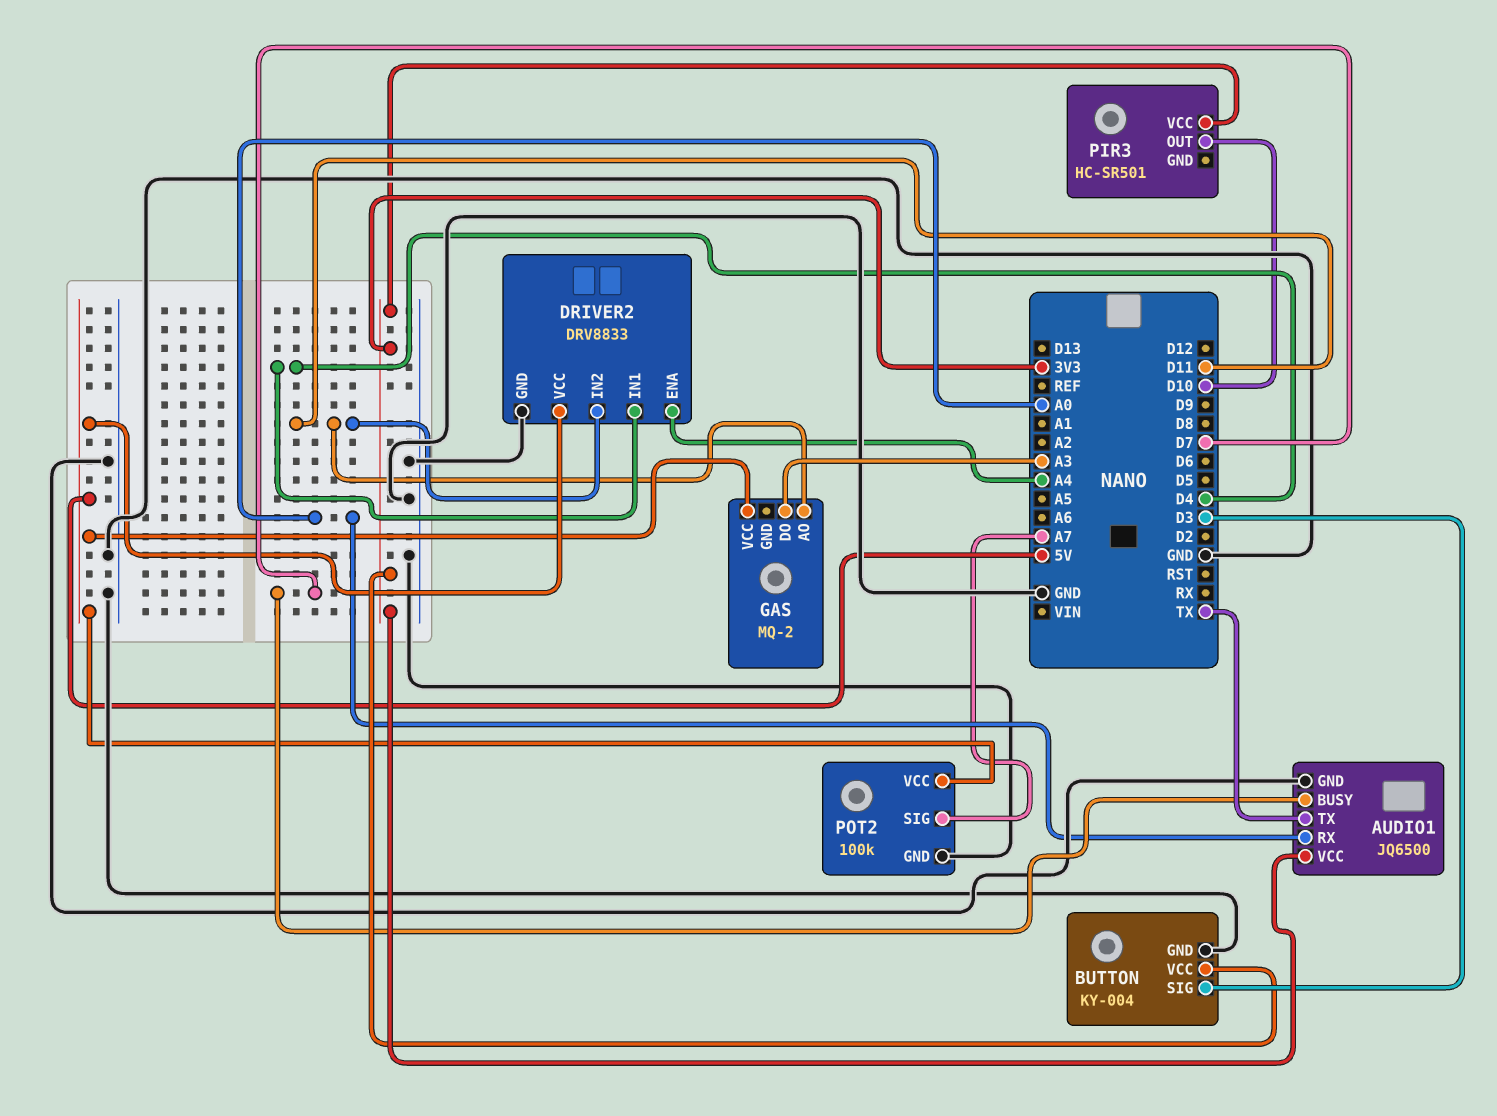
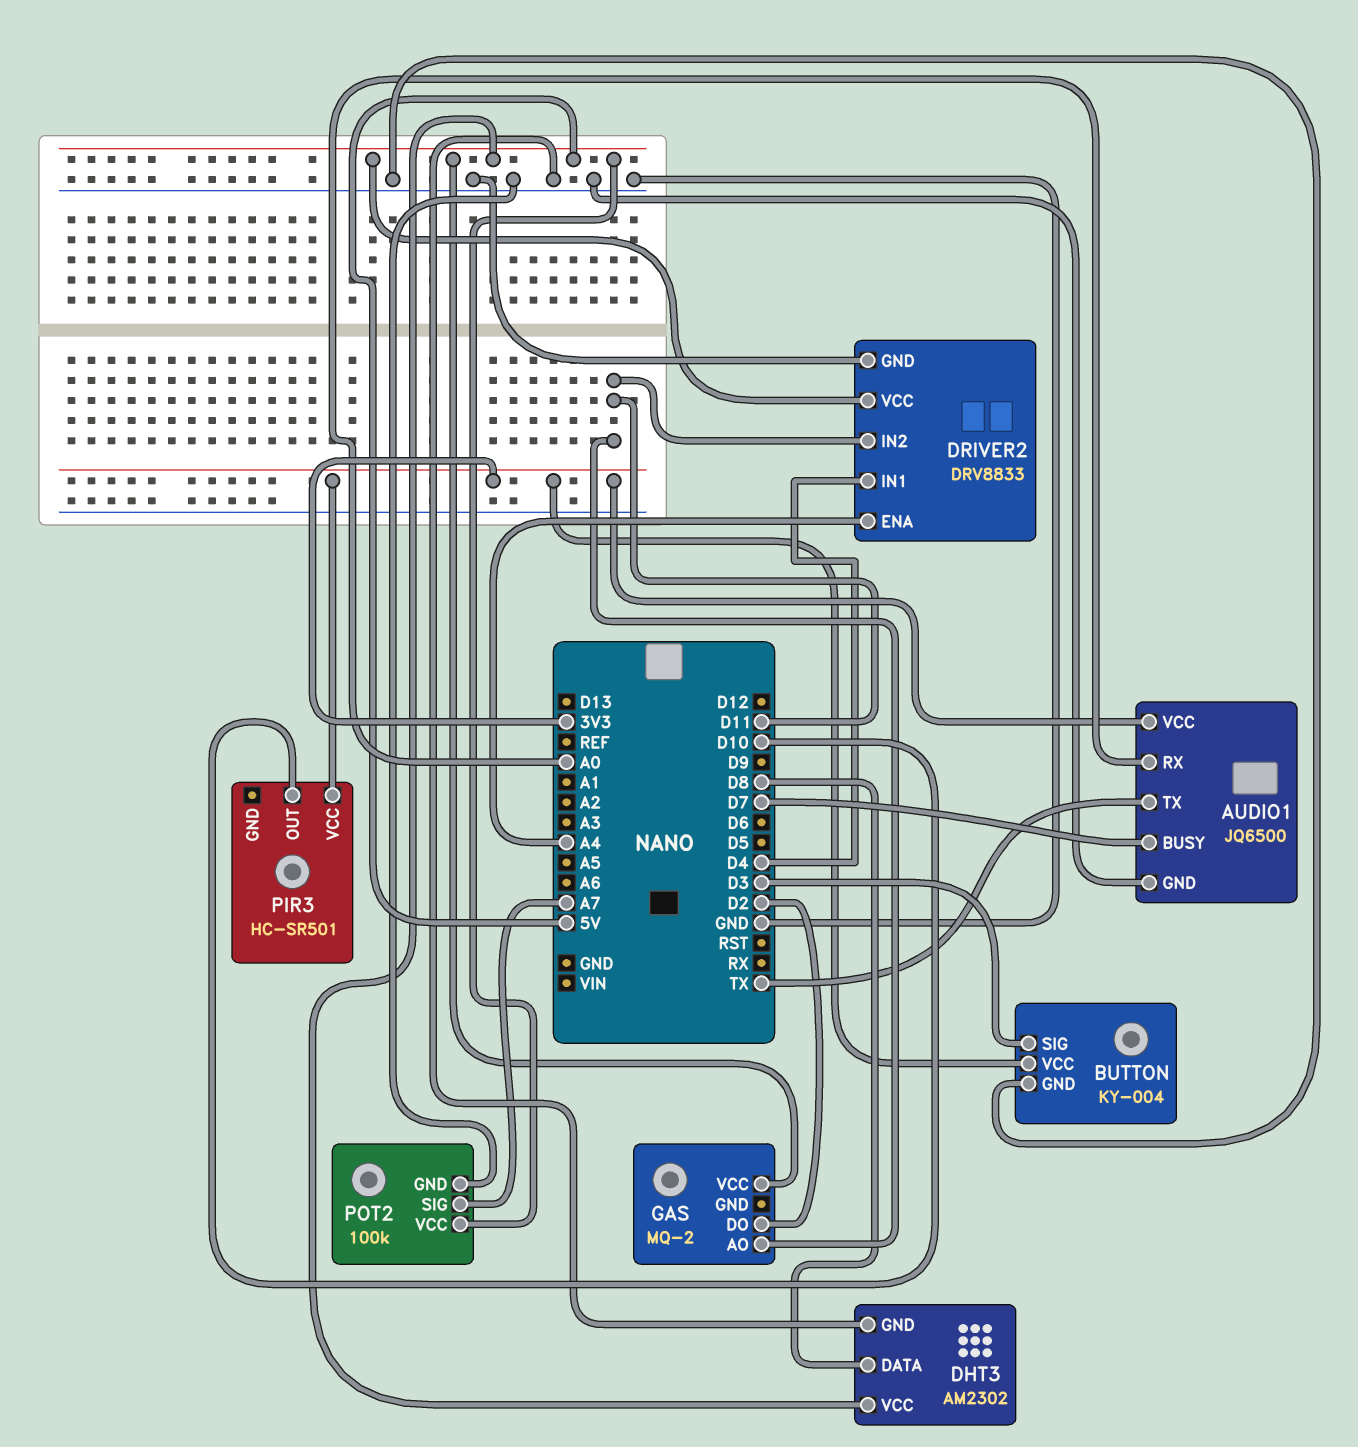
DHT3: none -> AM2302
DHT3 pin DATA: none -> D8
DHT3 pin GND: none -> GND
DHT3 pin VCC: none -> 5V
GAS pin DO: A3 -> D2

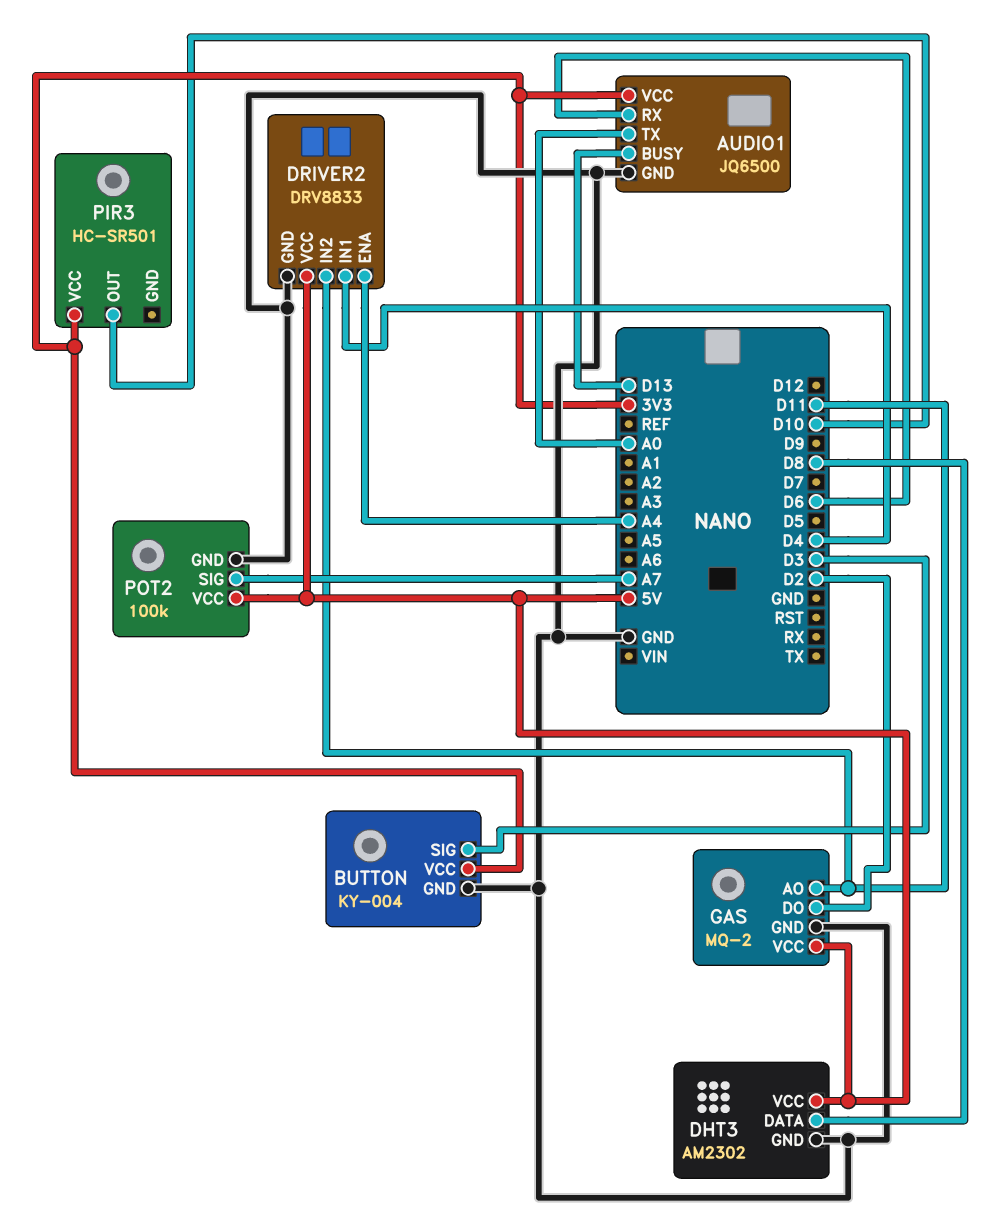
AUDIO1 pin BUSY: D7 -> D13
AUDIO1 pin RX: A0 -> D6
AUDIO1 pin TX: TX -> A0
GAS pin GND: none -> GND

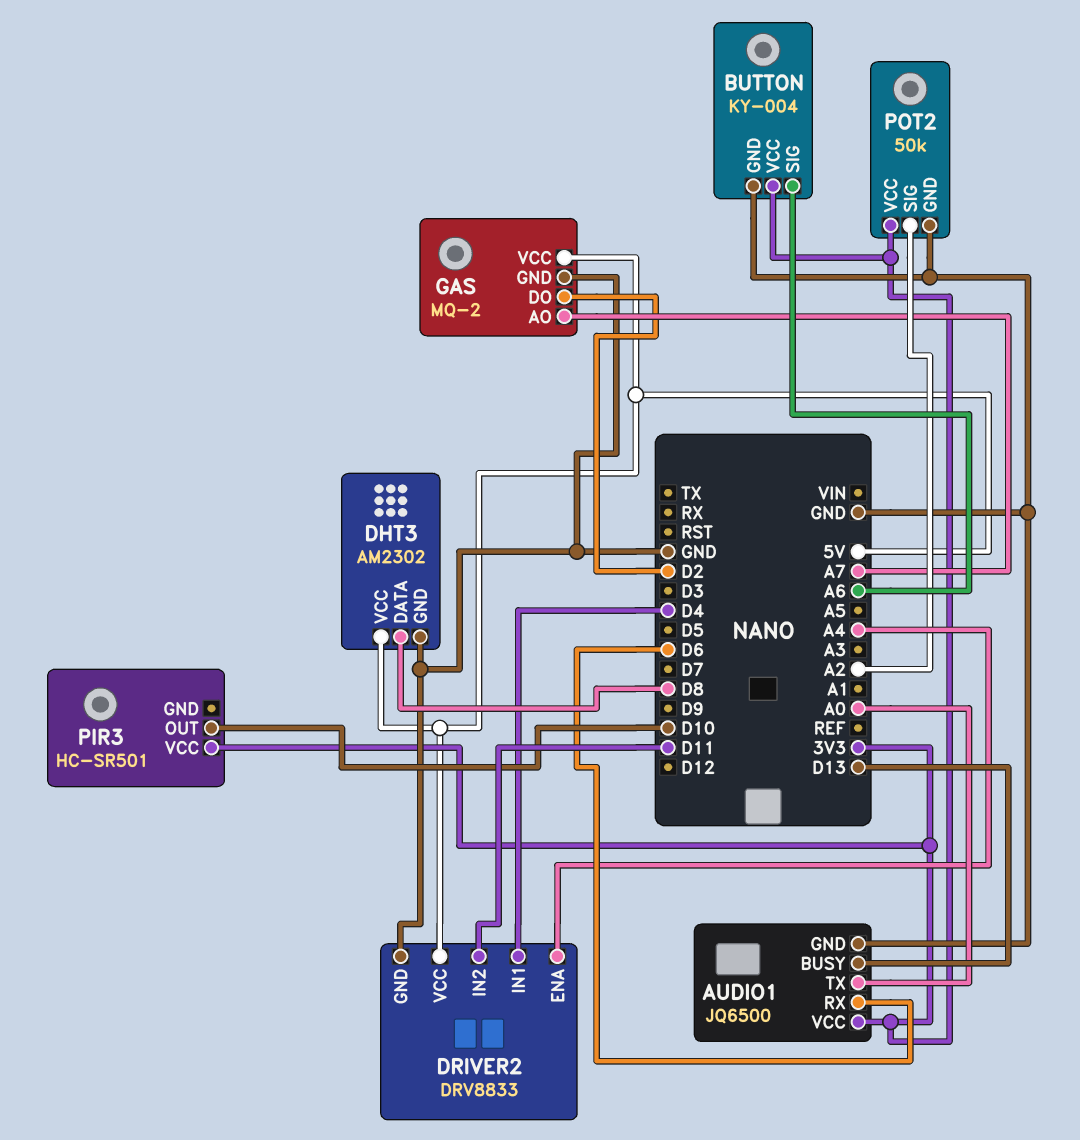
BUTTON pin SIG: D3 -> A6
GAS pin AO: D11 -> A7
POT2: 100k -> 50k
POT2 pin SIG: A7 -> A2
POT2 pin VCC: 5V -> 3V3

